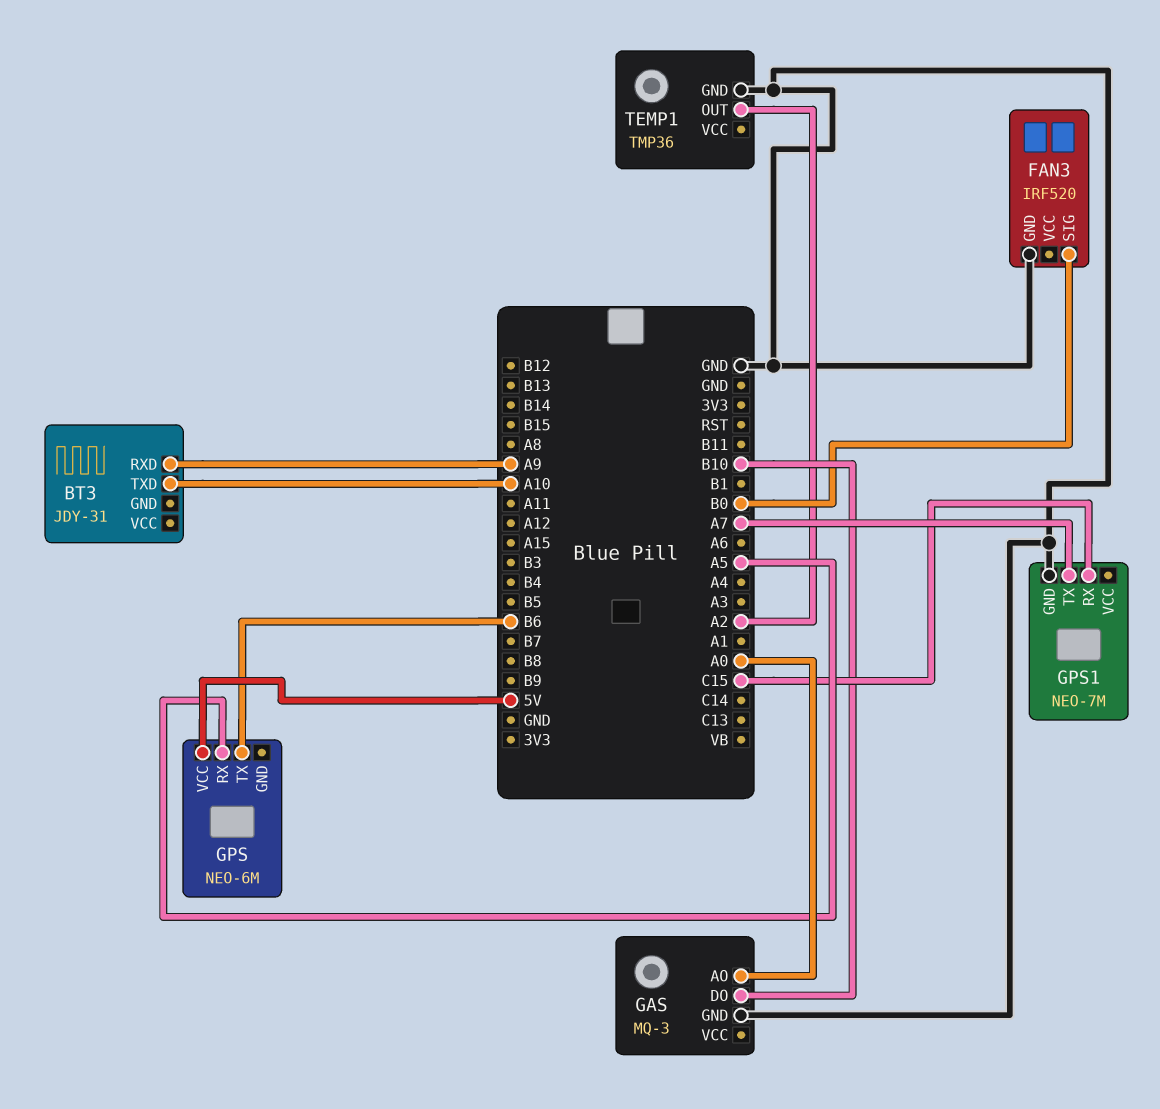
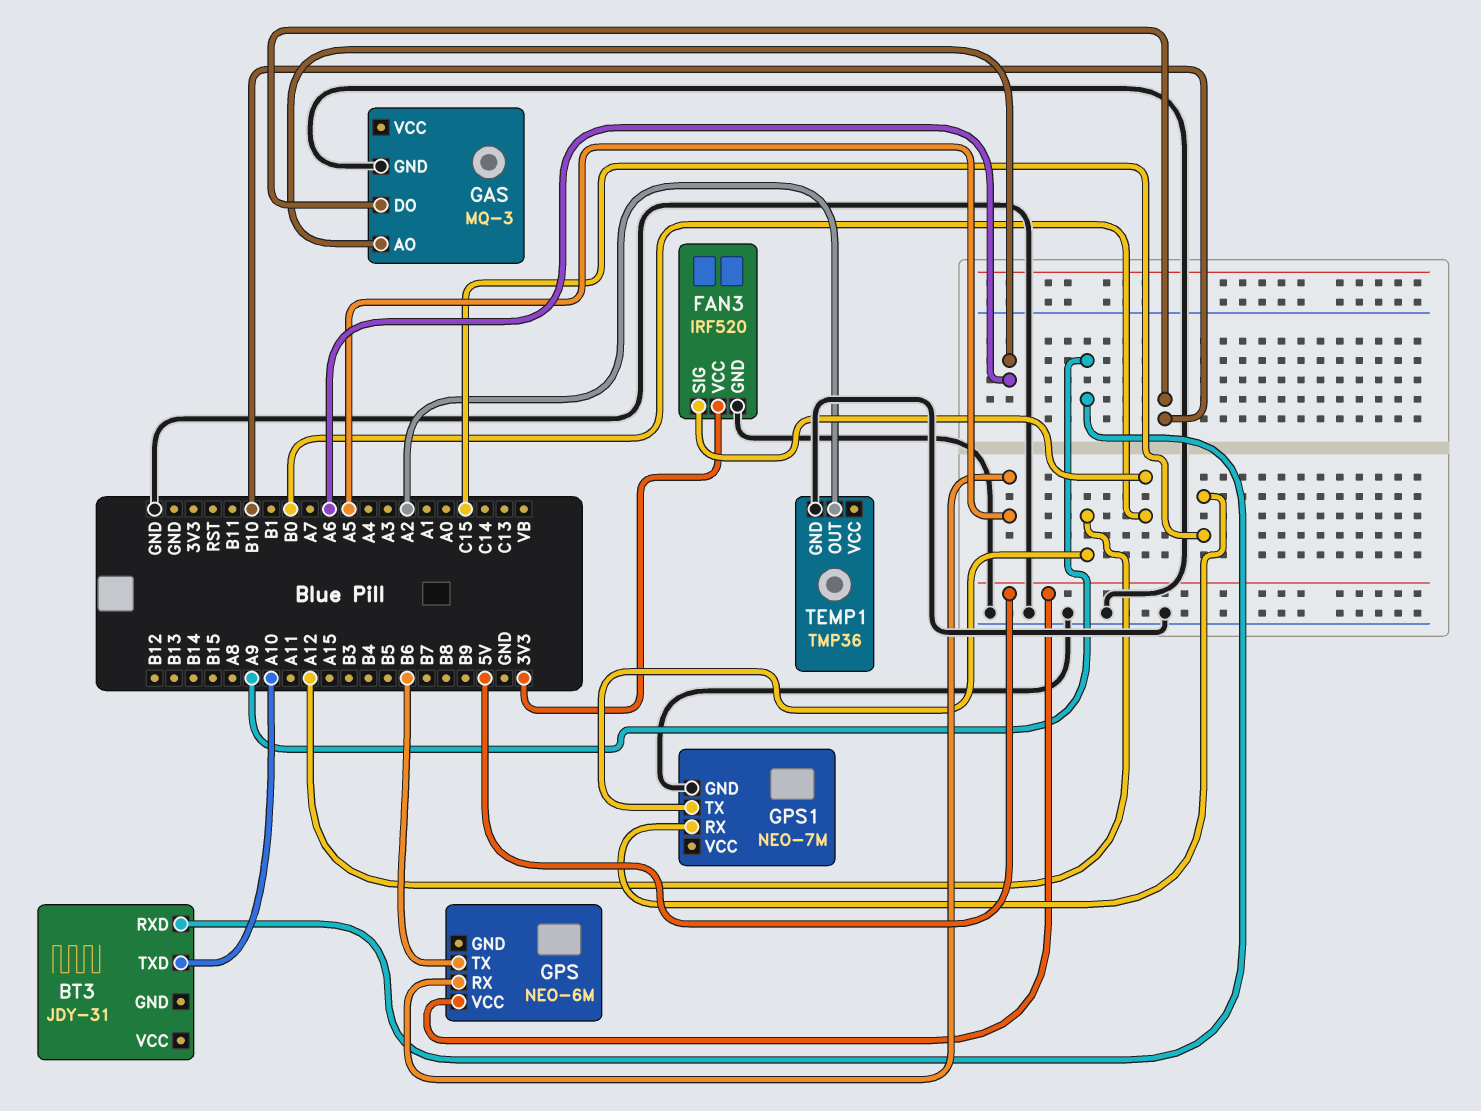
FAN3 pin VCC: none -> 3V3
GAS pin AO: A0 -> A6
GPS1 pin TX: A7 -> A12

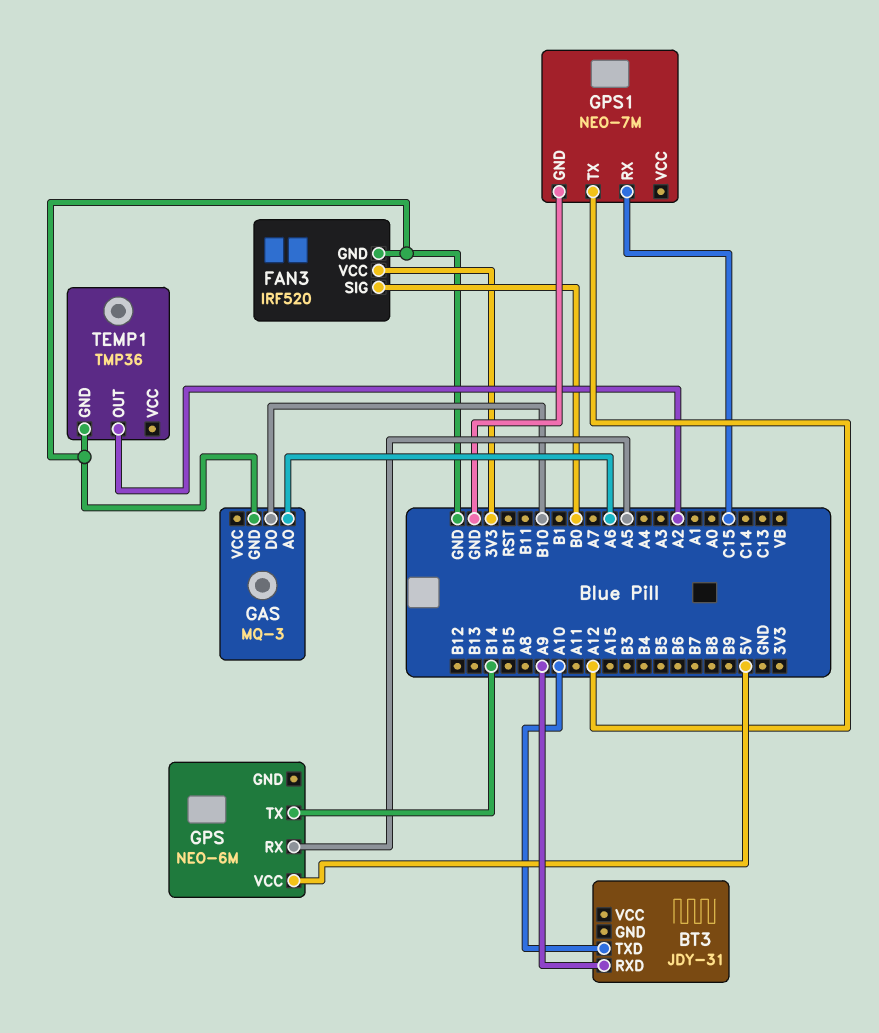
GPS pin TX: B6 -> B14

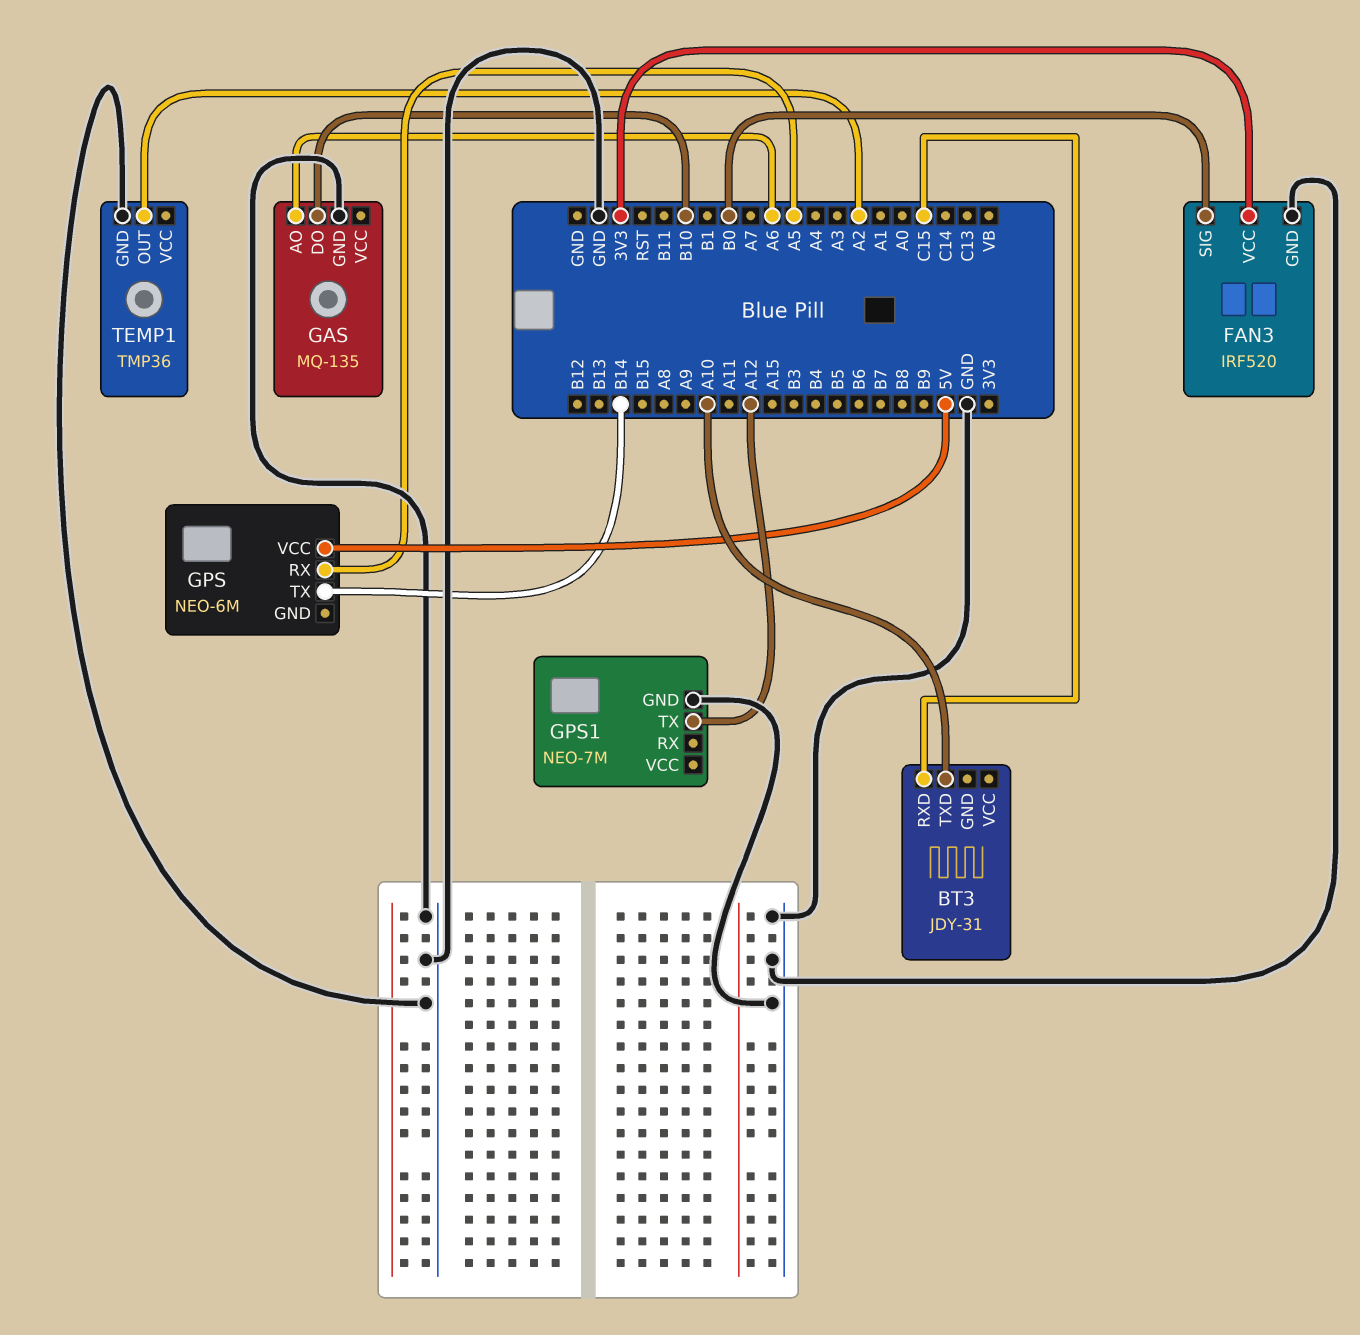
BT3 pin RXD: A9 -> C15
GAS: MQ-3 -> MQ-135
GPS1 pin RX: C15 -> none

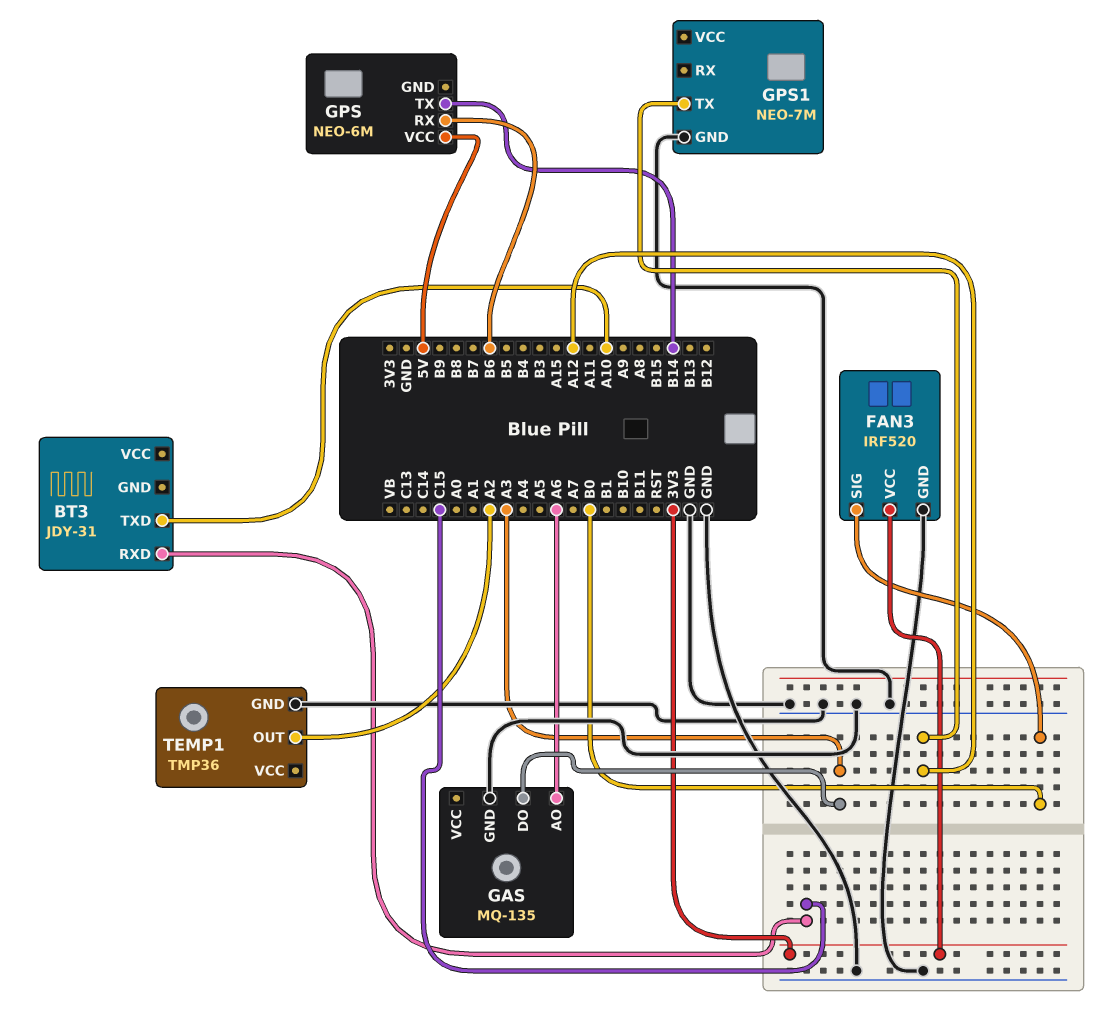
GAS pin DO: B10 -> A3
GPS pin RX: A5 -> B6

